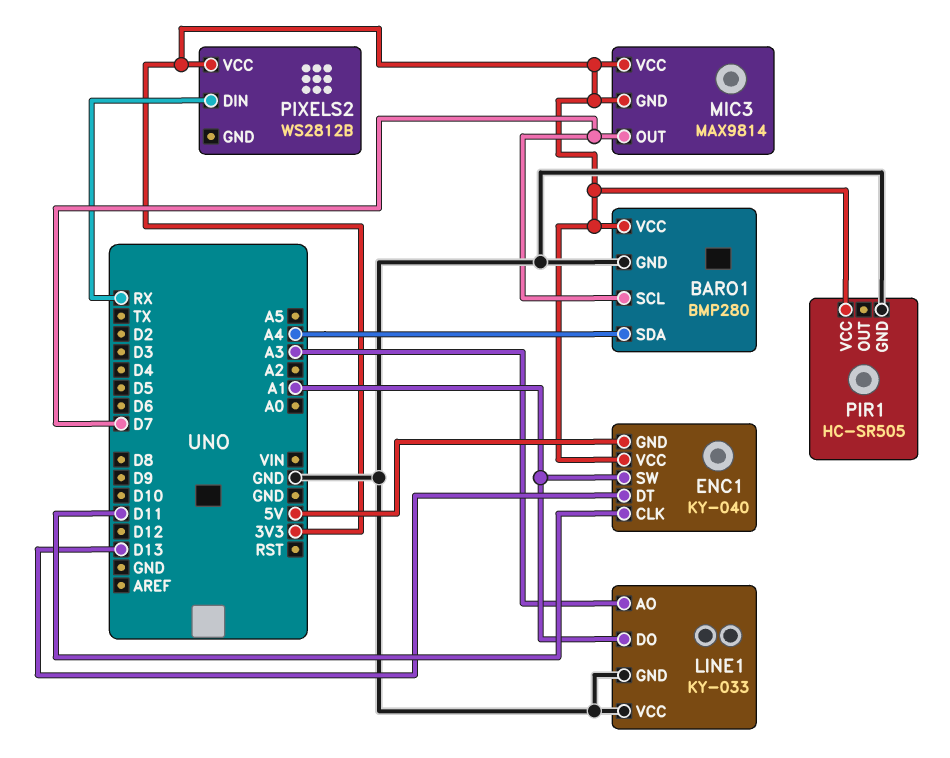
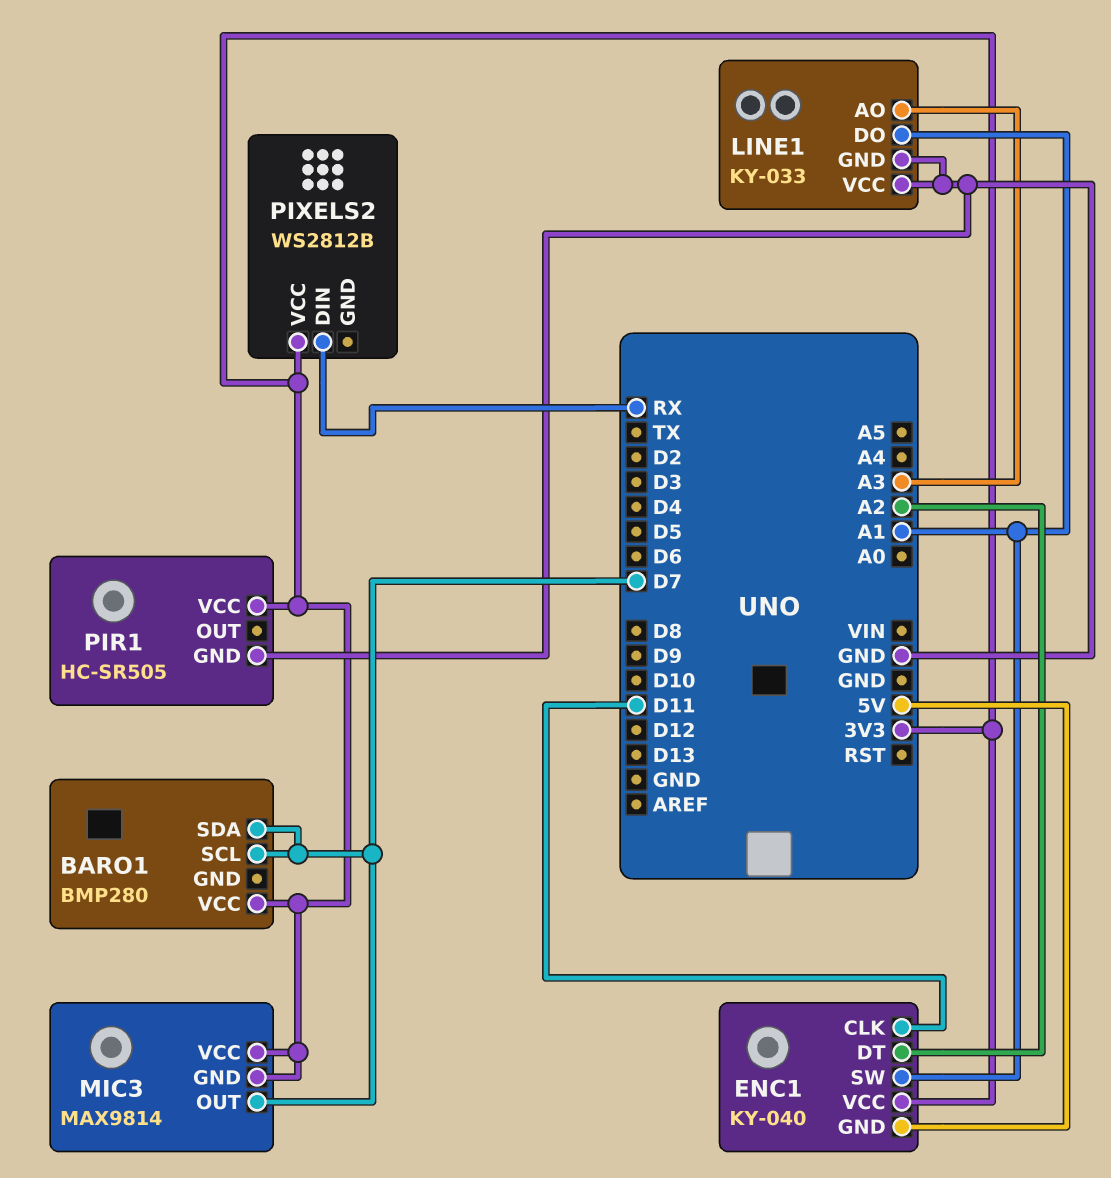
BARO1 pin GND: GND -> none
BARO1 pin SDA: A4 -> D7
ENC1 pin DT: D13 -> A2

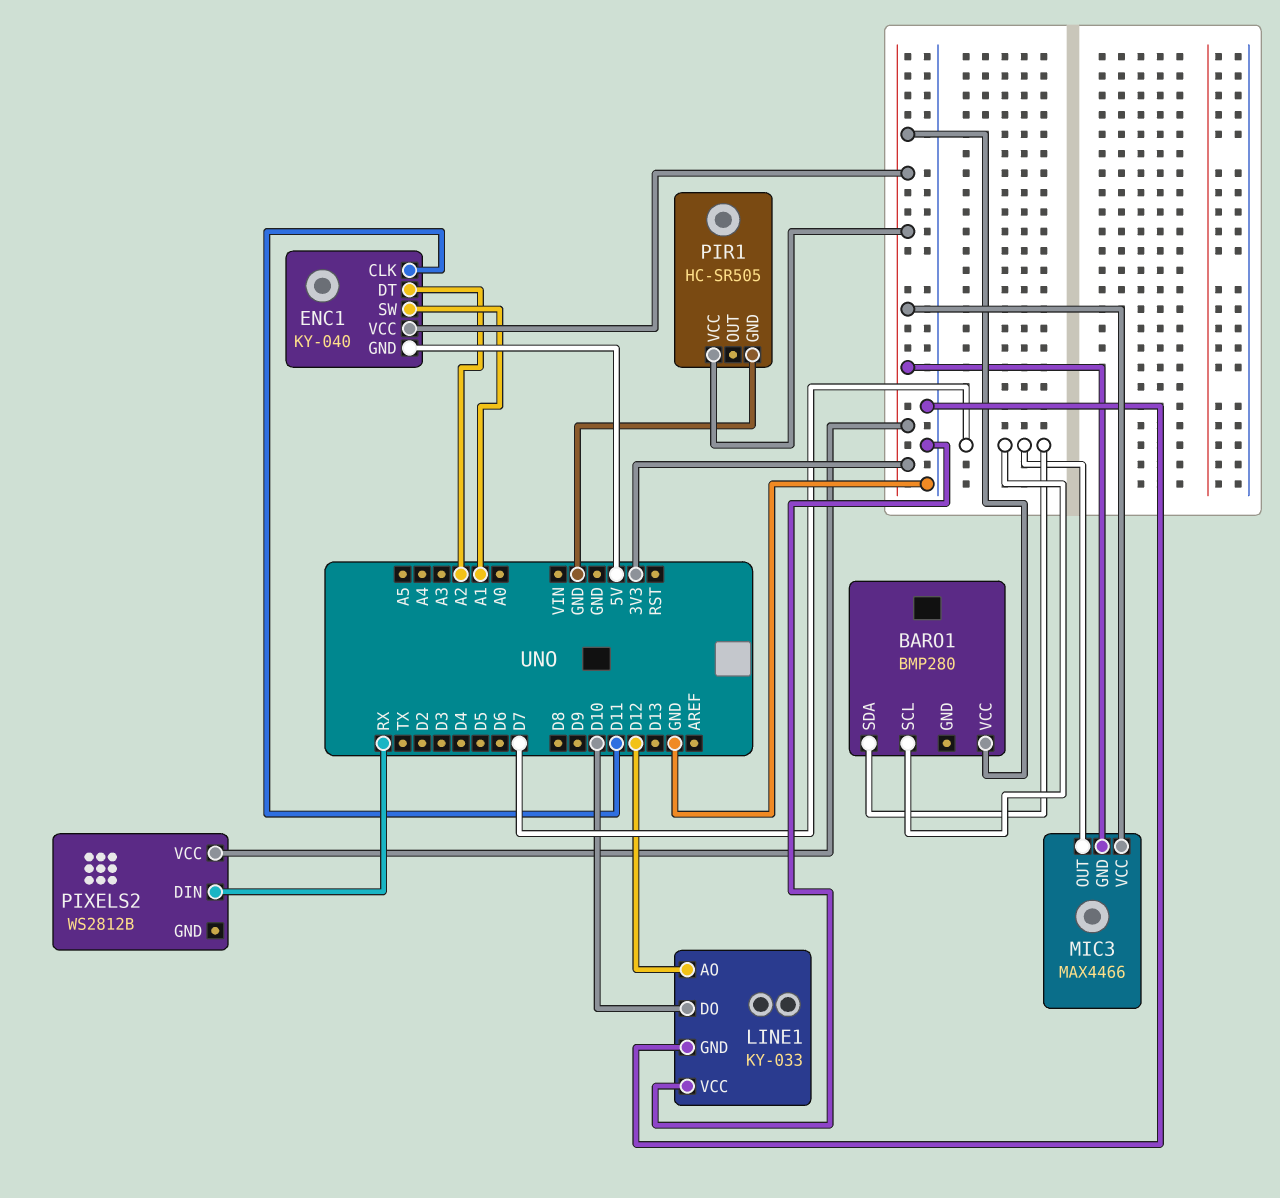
LINE1 pin AO: A3 -> D12
LINE1 pin DO: A1 -> D10
MIC3: MAX9814 -> MAX4466

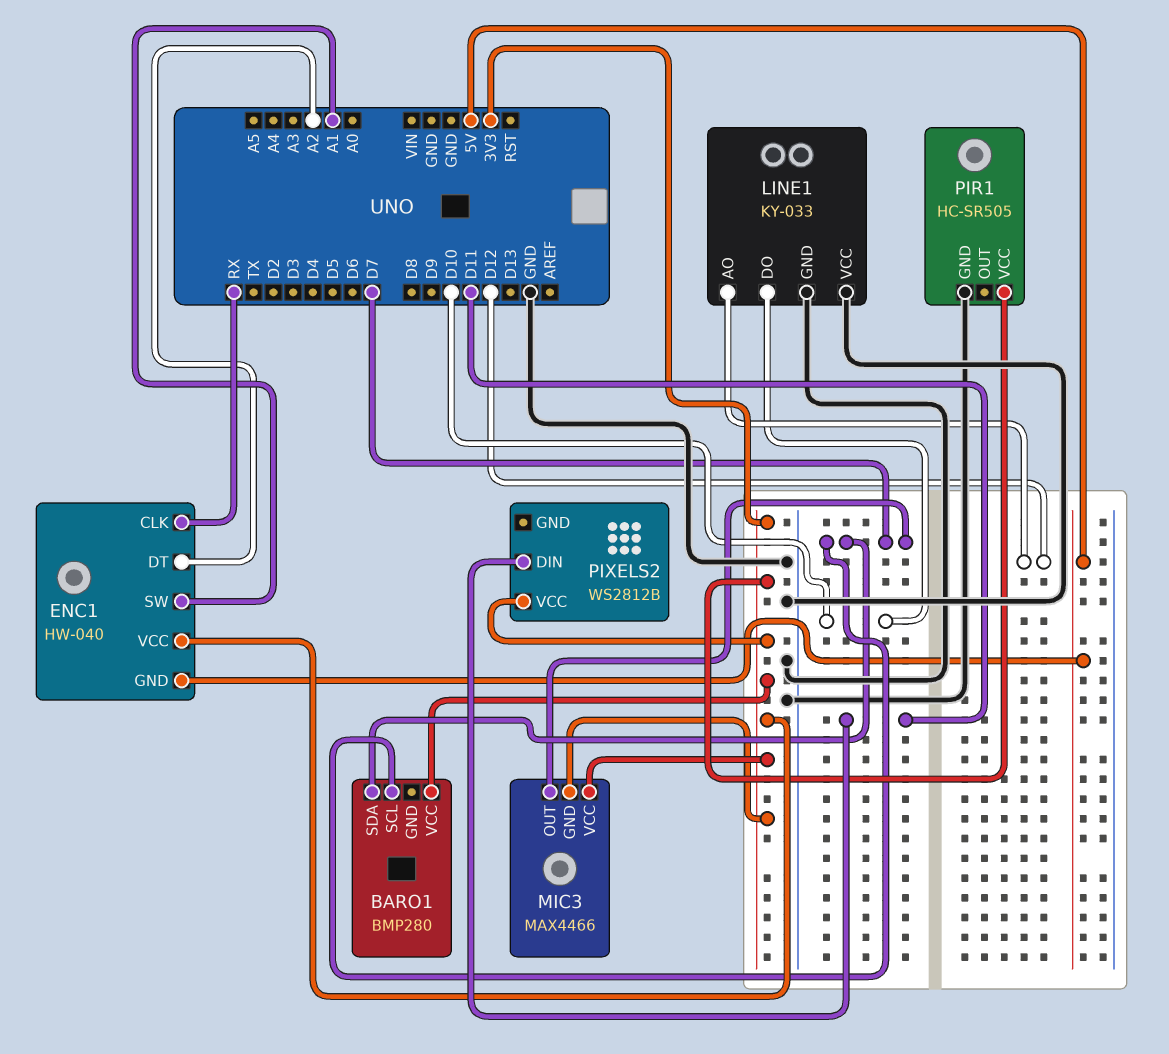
ENC1: KY-040 -> HW-040
ENC1 pin CLK: D11 -> RX
PIXELS2 pin DIN: RX -> D11

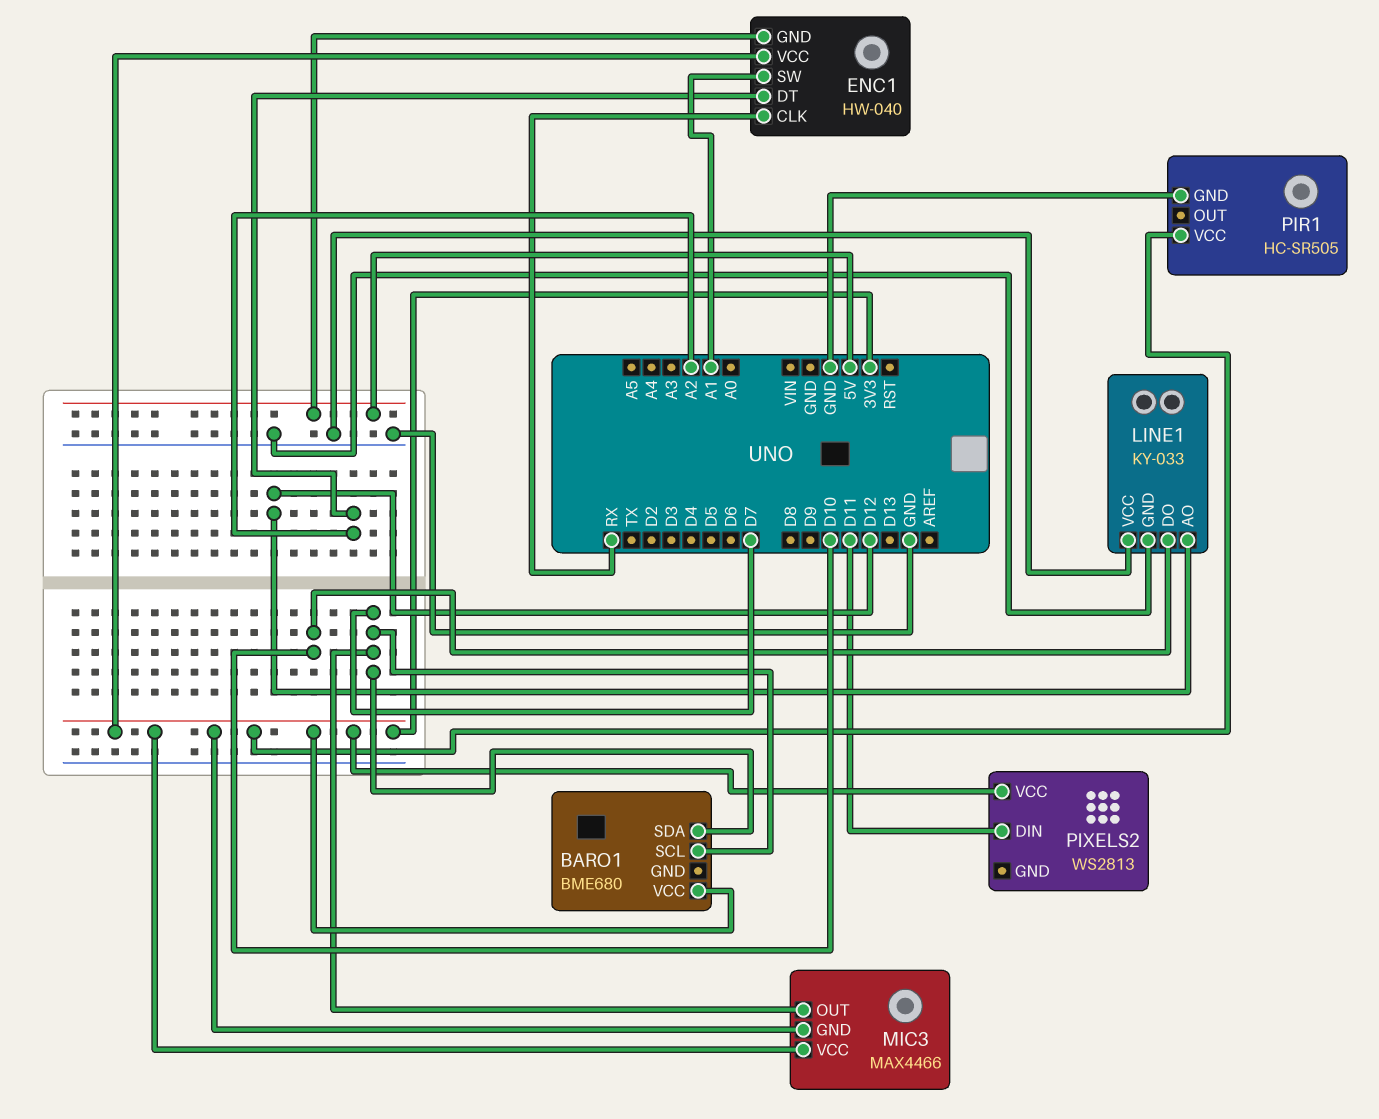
BARO1: BMP280 -> BME680
PIXELS2: WS2812B -> WS2813

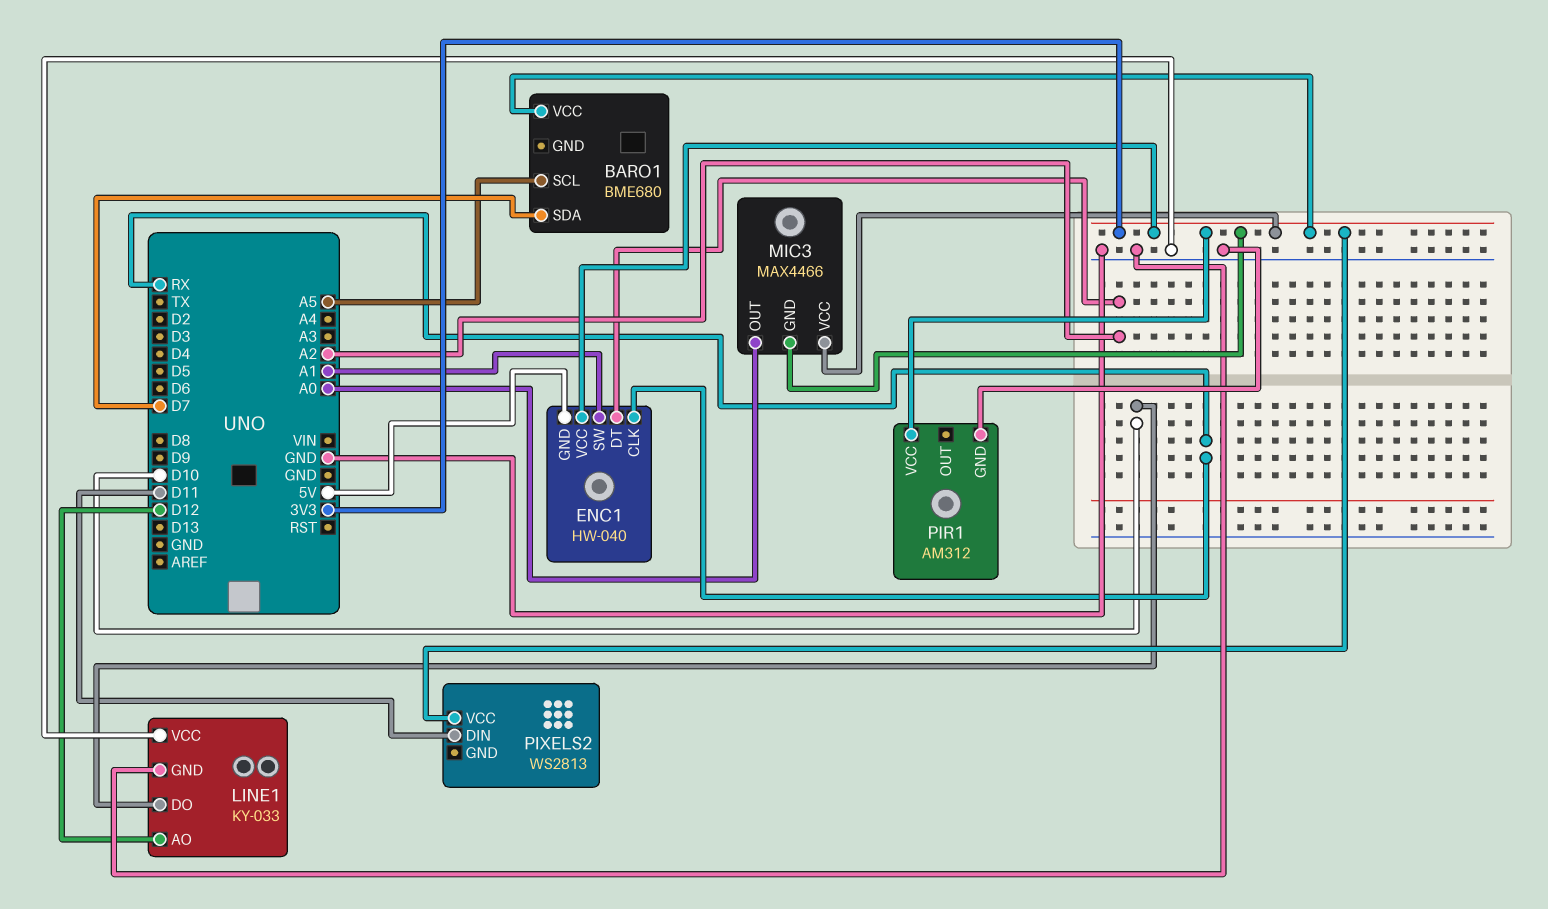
BARO1 pin SCL: D7 -> A5
MIC3 pin OUT: D7 -> A0
PIR1: HC-SR505 -> AM312

